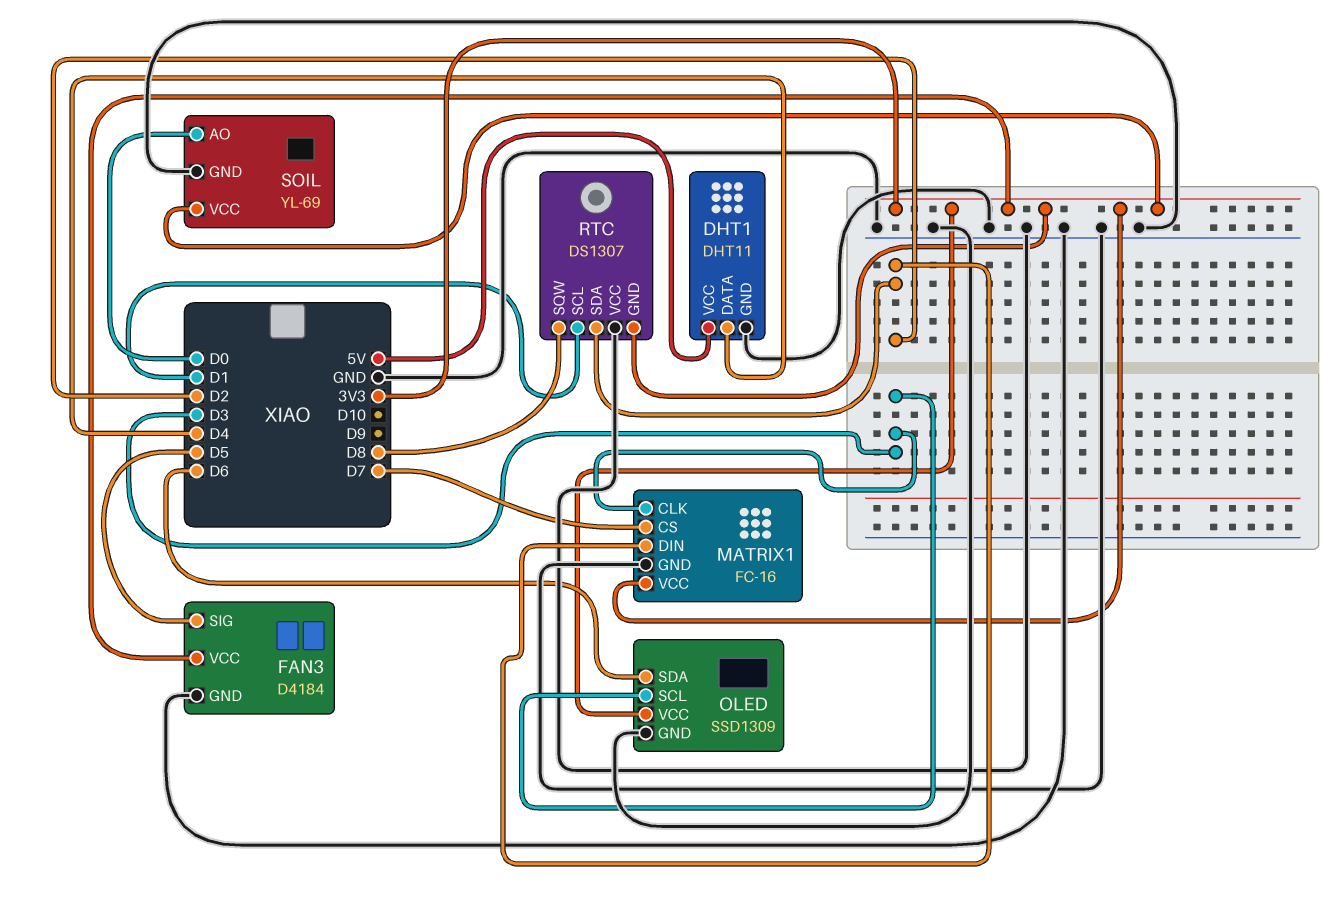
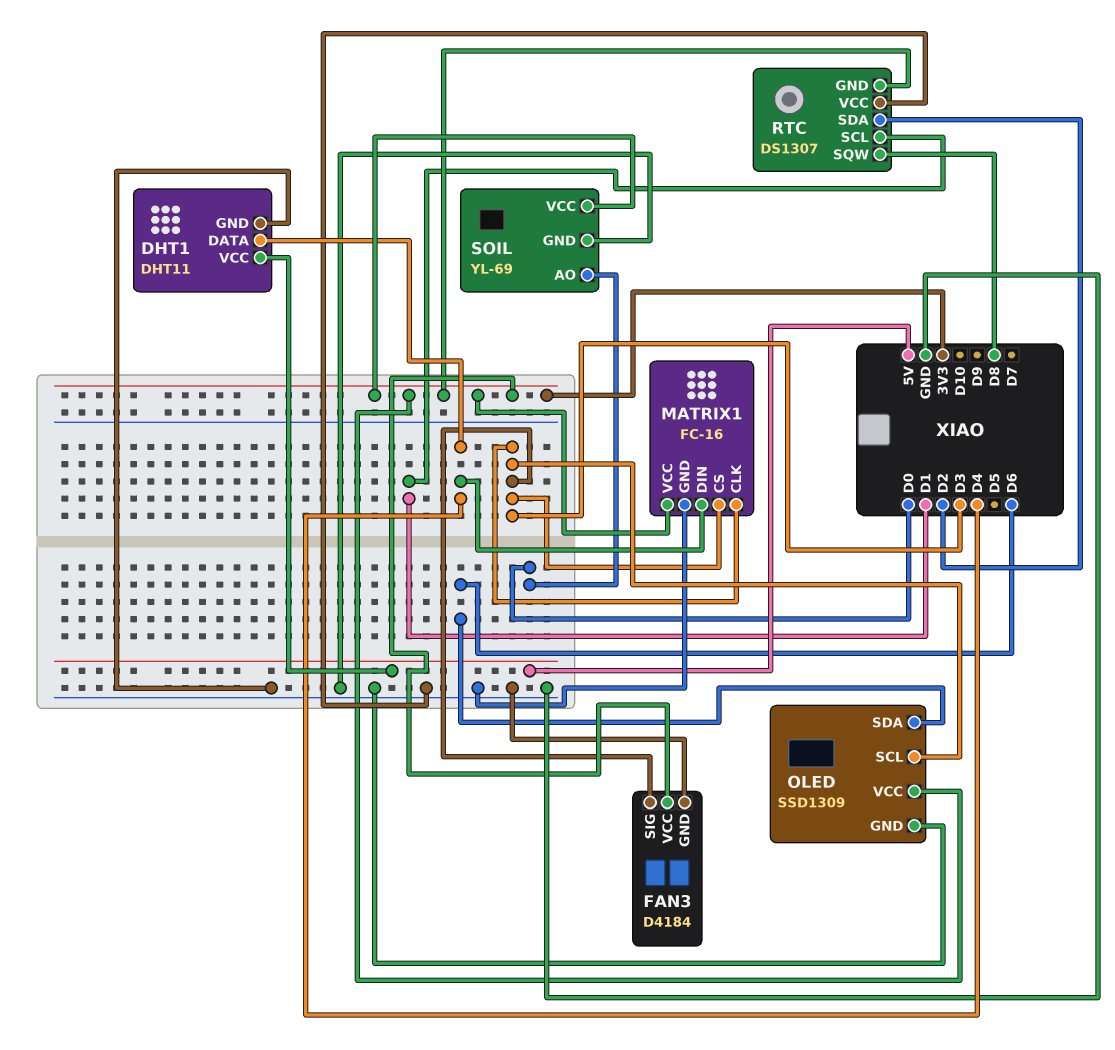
FAN3 pin SIG: D5 -> D3
MATRIX1 pin CS: D7 -> D3
MATRIX1 pin DIN: D2 -> D4

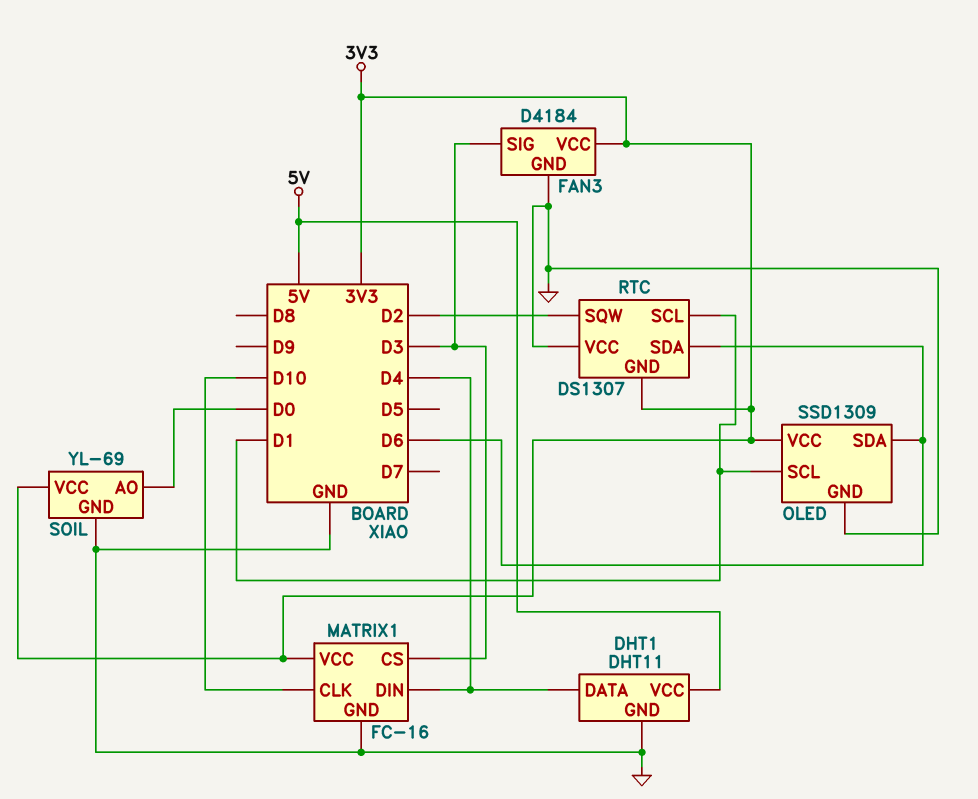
MATRIX1 pin CLK: D3 -> D10
OLED pin SCL: D3 -> D1
RTC pin SDA: D2 -> D6
RTC pin SQW: D8 -> D2

